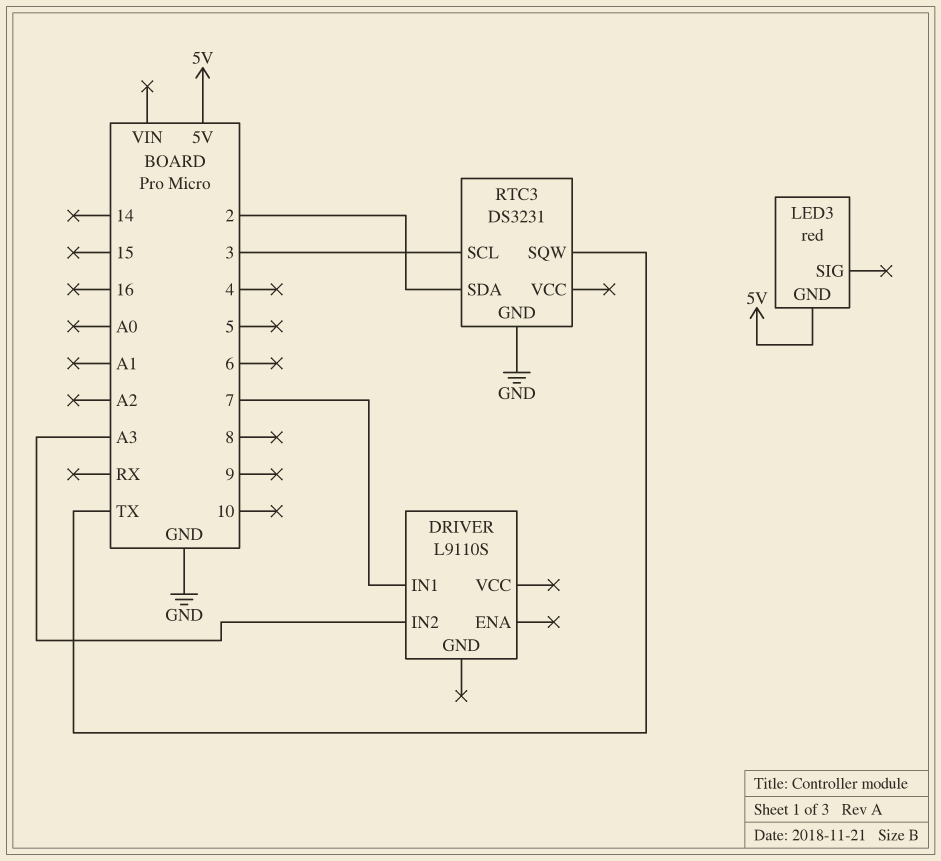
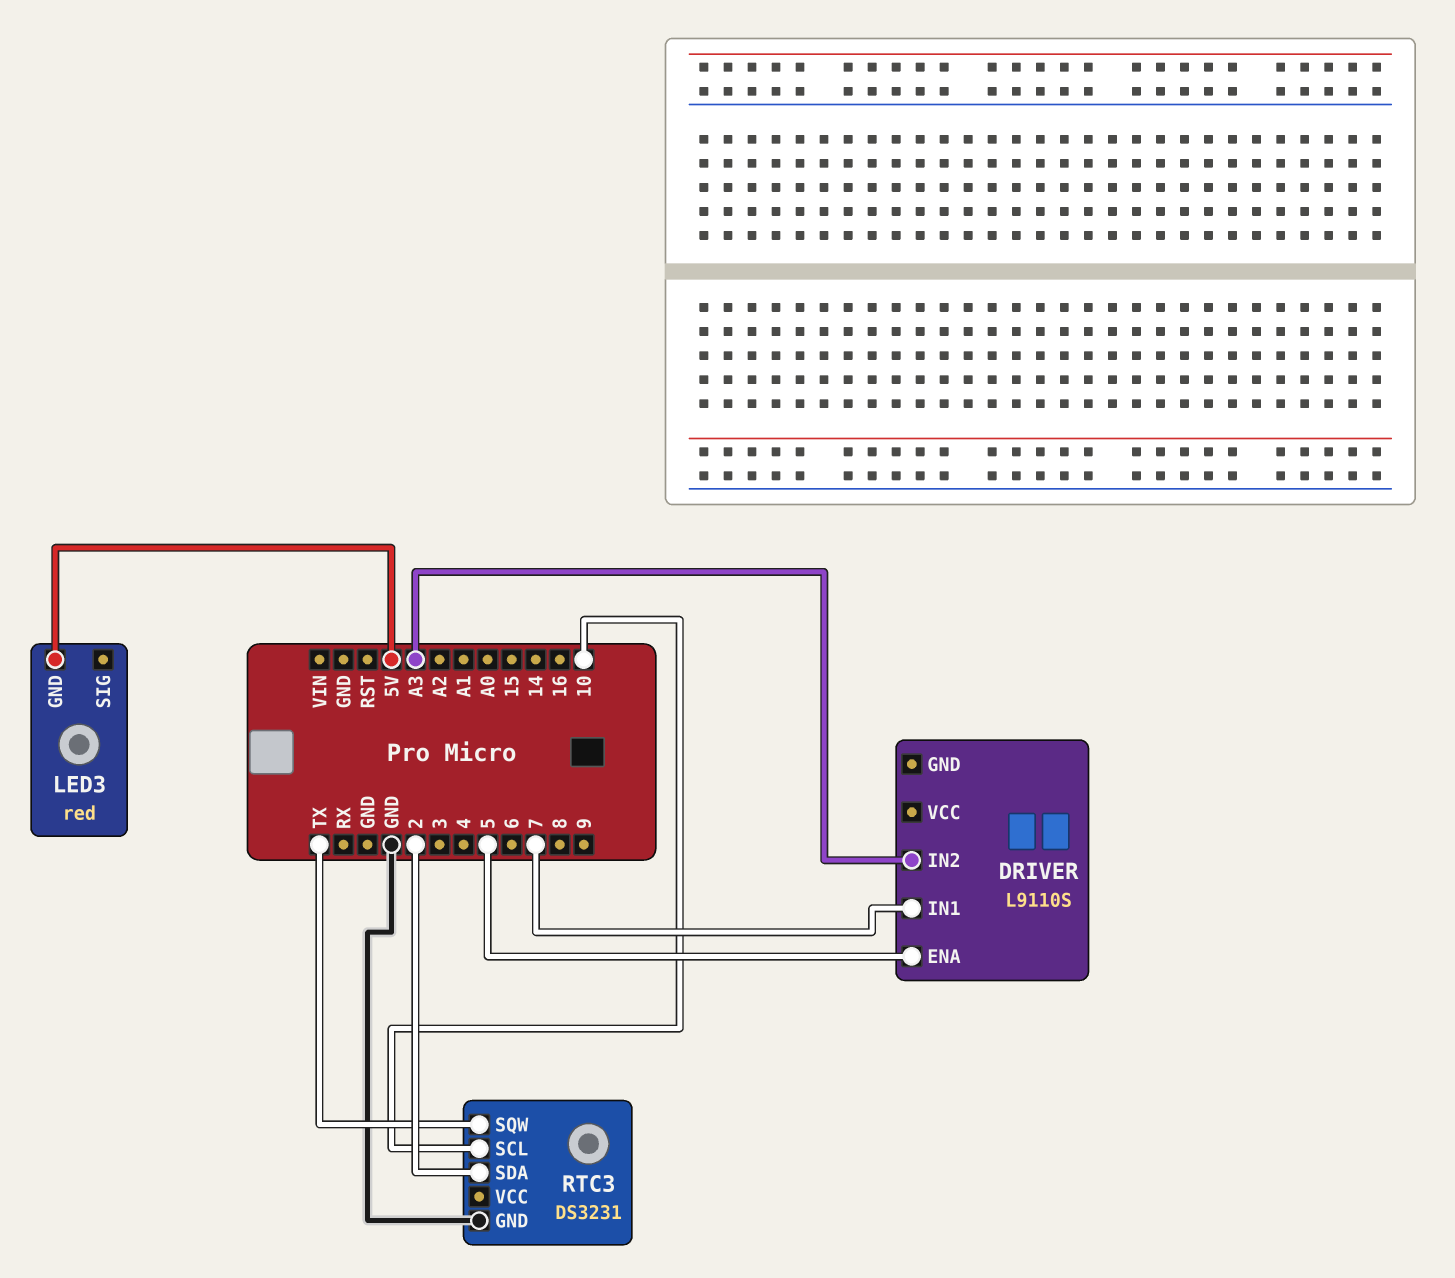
DRIVER pin ENA: none -> 5
RTC3 pin SCL: 3 -> 10

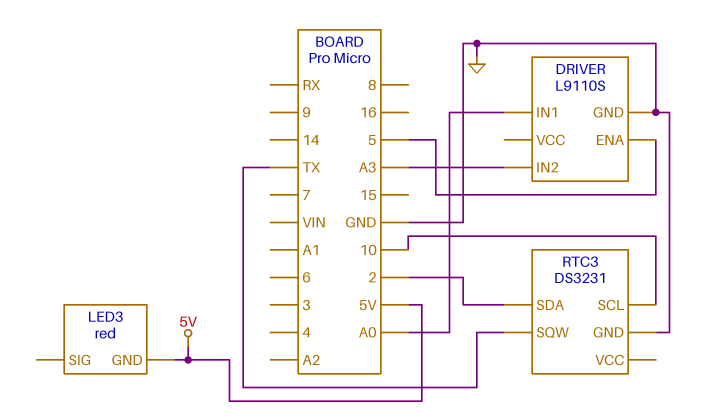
DRIVER pin GND: none -> GND
DRIVER pin IN1: 7 -> A0

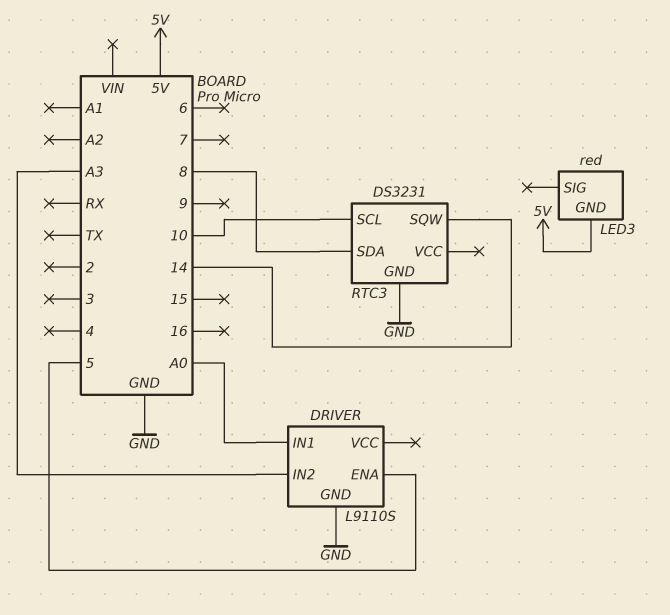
RTC3 pin SDA: 2 -> 8
RTC3 pin SQW: TX -> 14

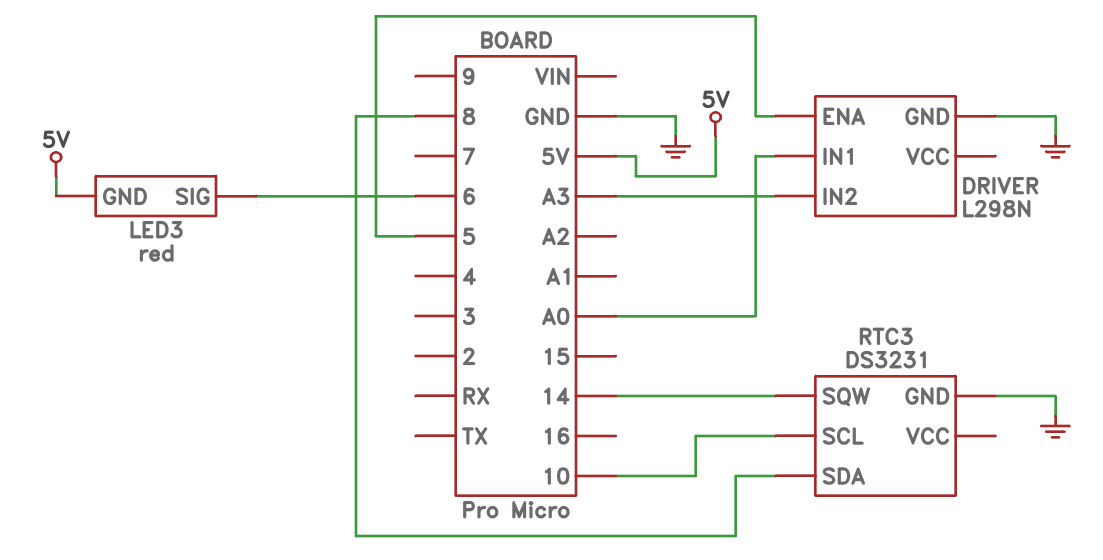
DRIVER: L9110S -> L298N
LED3 pin SIG: none -> 6

